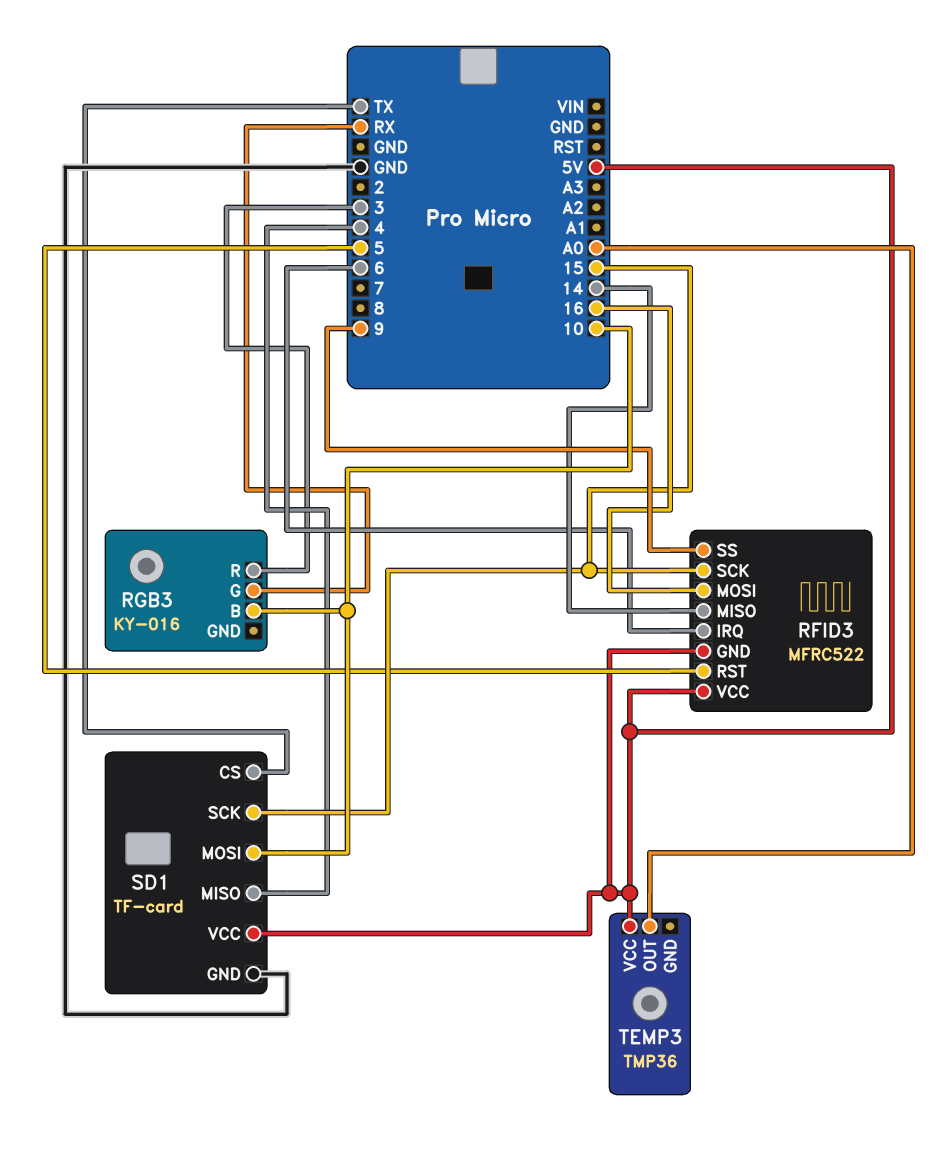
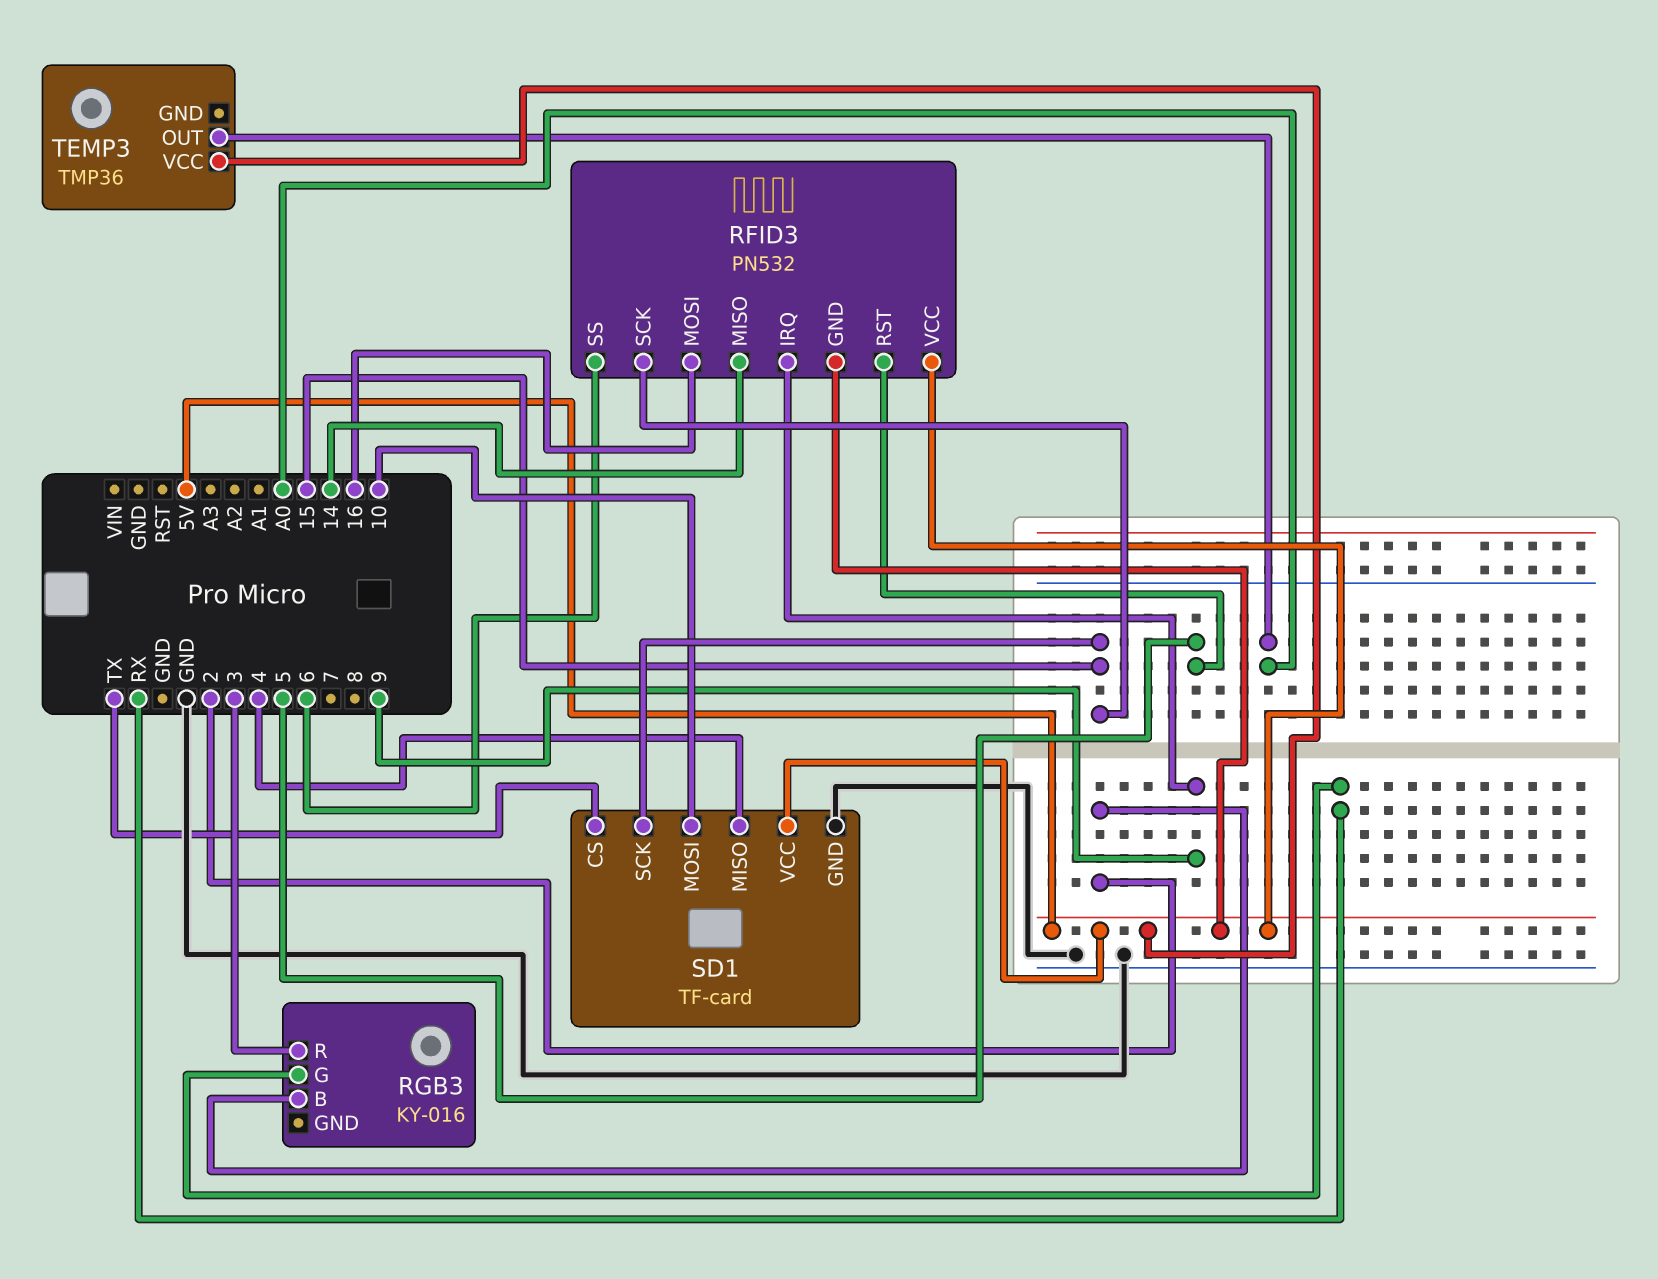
RFID3: MFRC522 -> PN532
RFID3 pin IRQ: 6 -> 9
RFID3 pin SS: 9 -> 6
RGB3 pin B: 10 -> 2

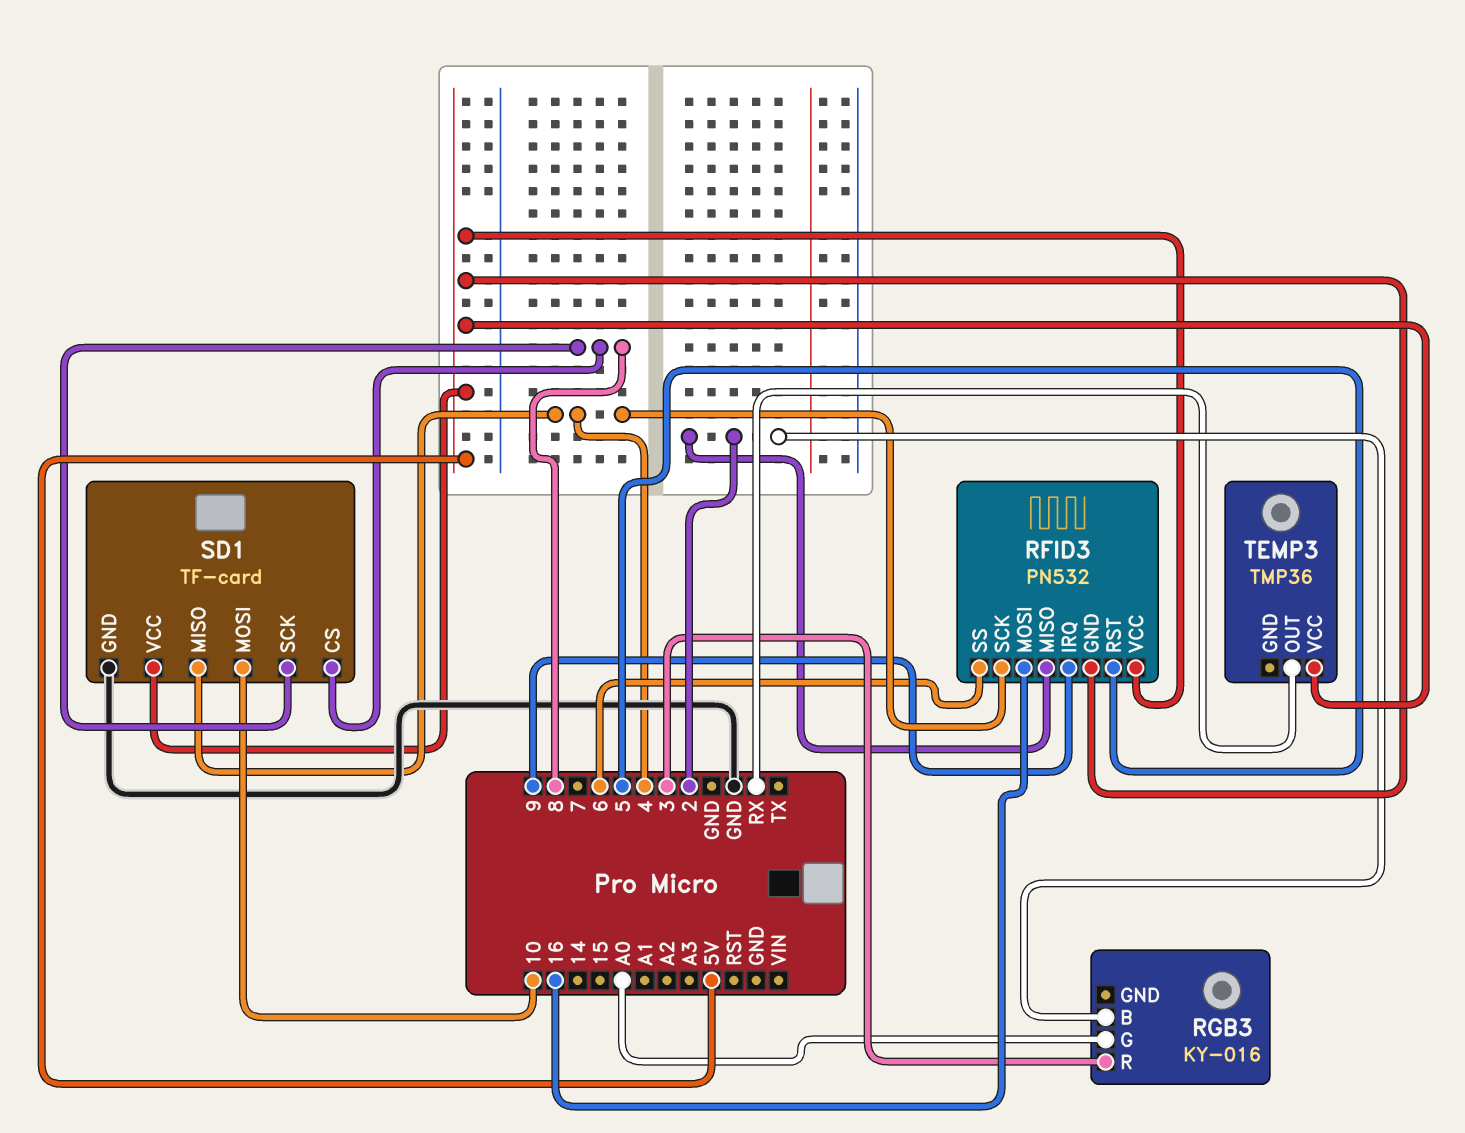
RFID3 pin MISO: 14 -> 2
RFID3 pin SCK: 15 -> 4
RGB3 pin G: RX -> A0
SD1 pin CS: TX -> 8
SD1 pin SCK: 15 -> 8
TEMP3 pin OUT: A0 -> RX

